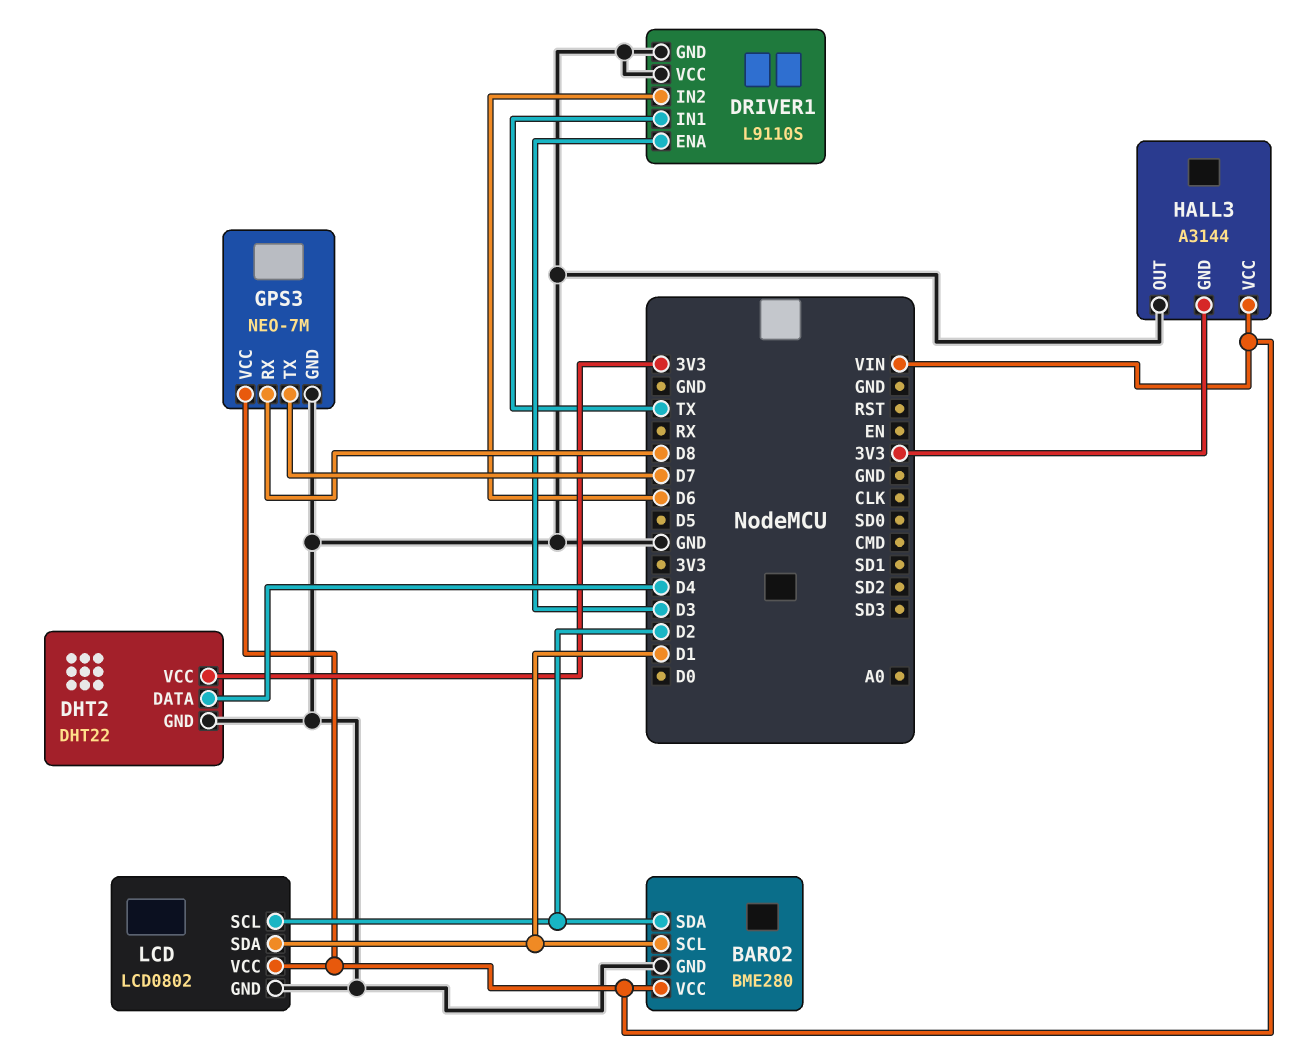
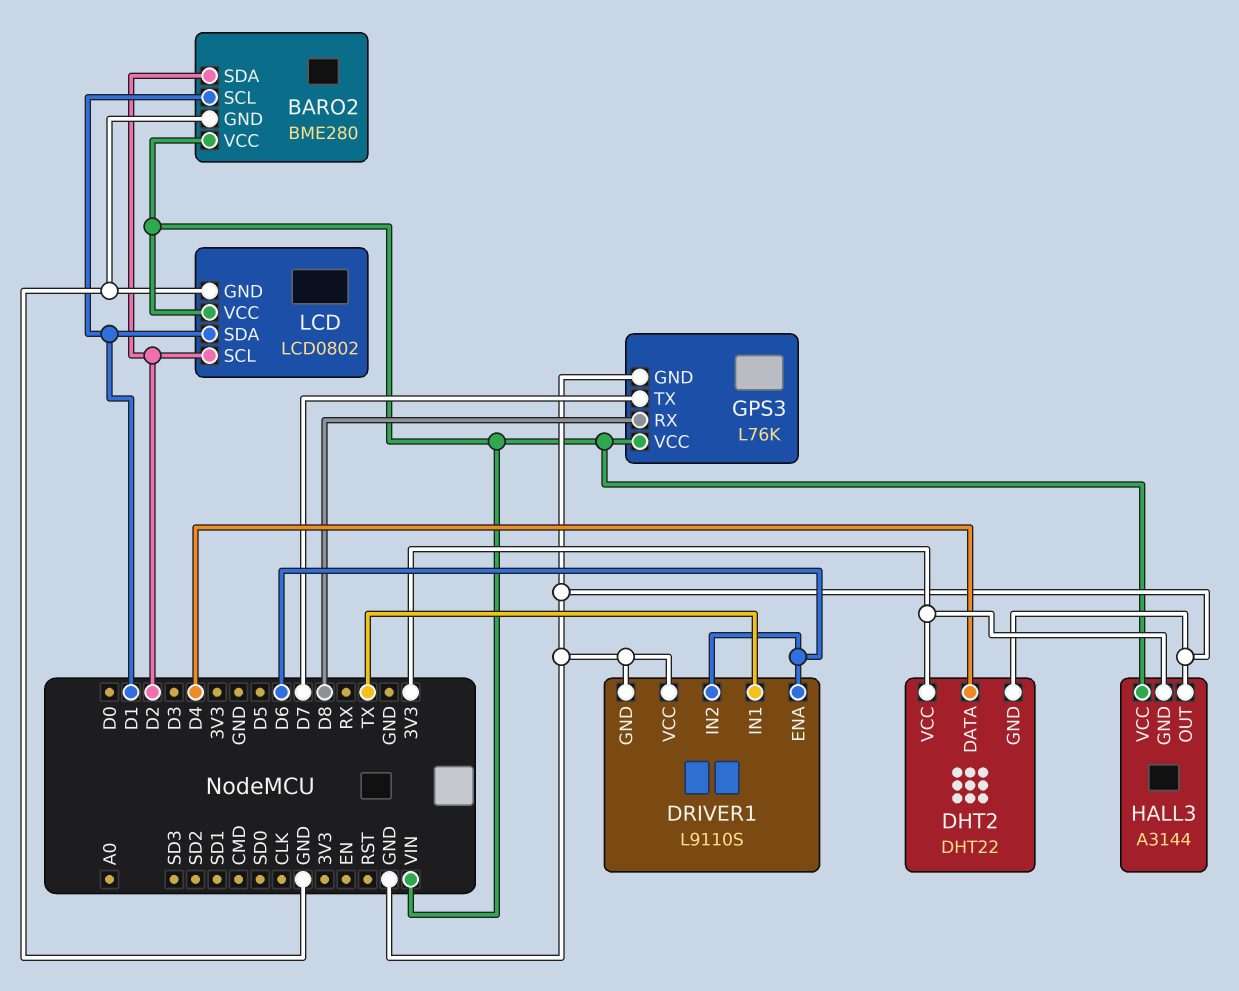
DRIVER1 pin ENA: D3 -> D6
GPS3: NEO-7M -> L76K

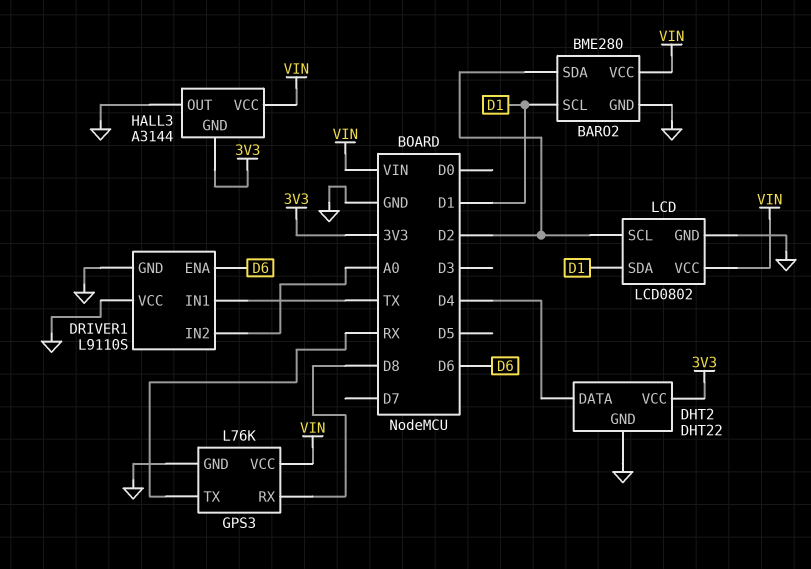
DRIVER1 pin IN2: D6 -> A0
GPS3 pin TX: D7 -> RX

